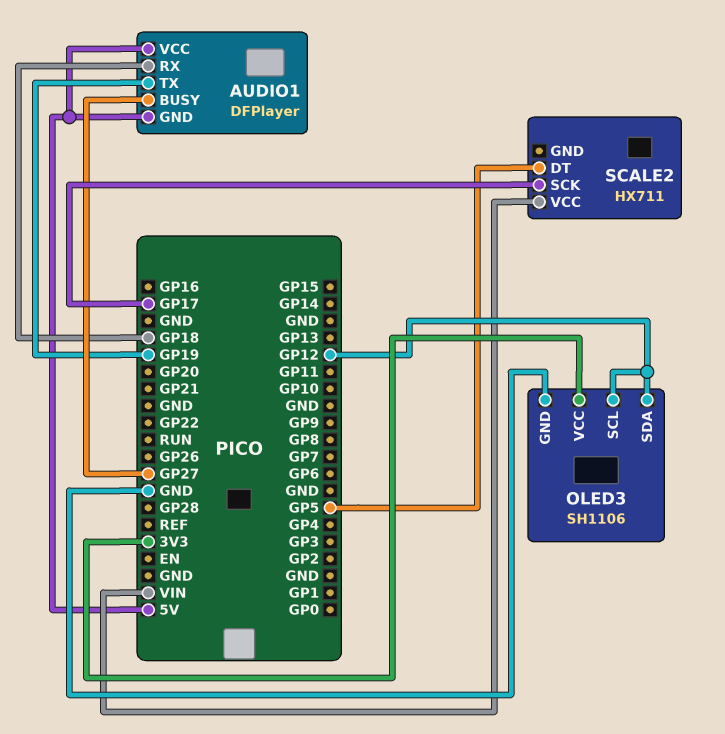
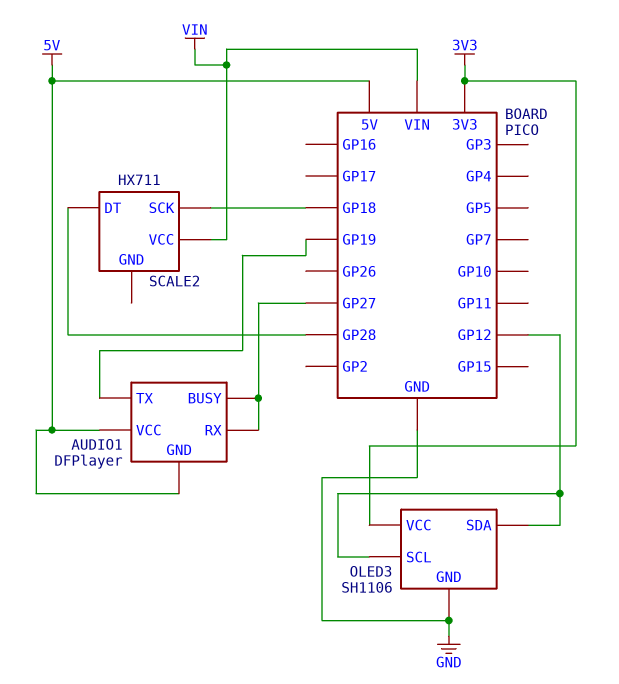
AUDIO1 pin RX: GP18 -> GP27
SCALE2 pin DT: GP5 -> GP28
SCALE2 pin SCK: GP17 -> GP18

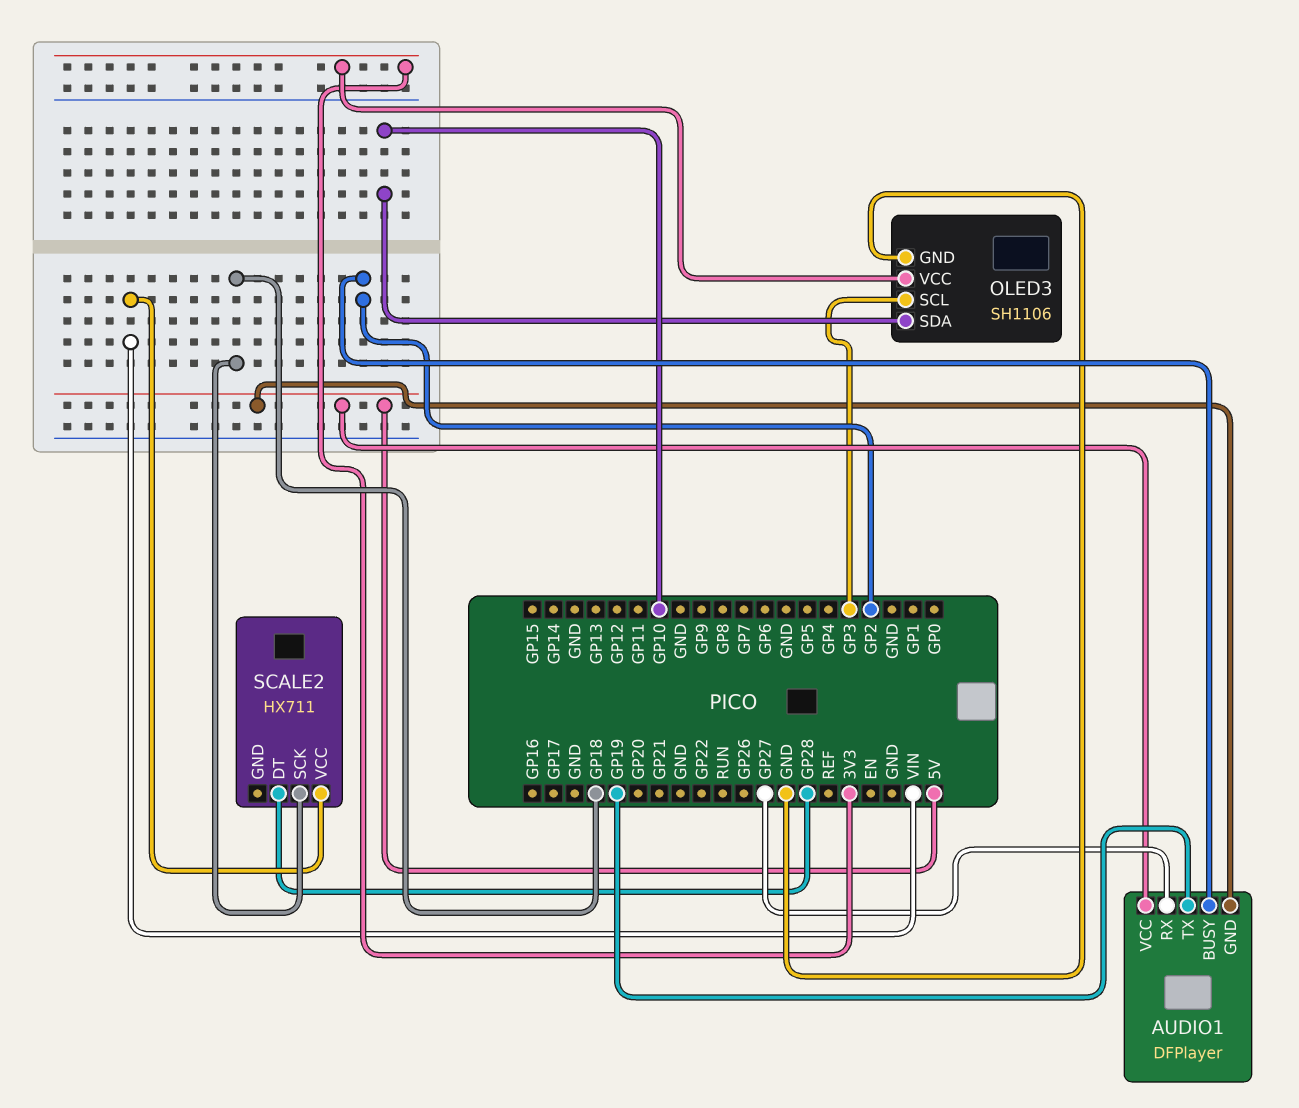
AUDIO1 pin BUSY: GP27 -> GP2
OLED3 pin SCL: GP12 -> GP3
OLED3 pin SDA: GP12 -> GP10

